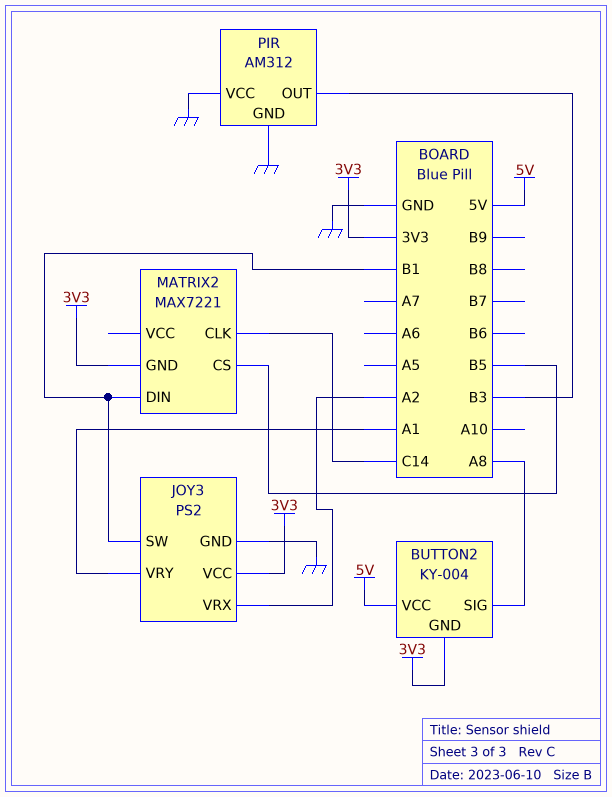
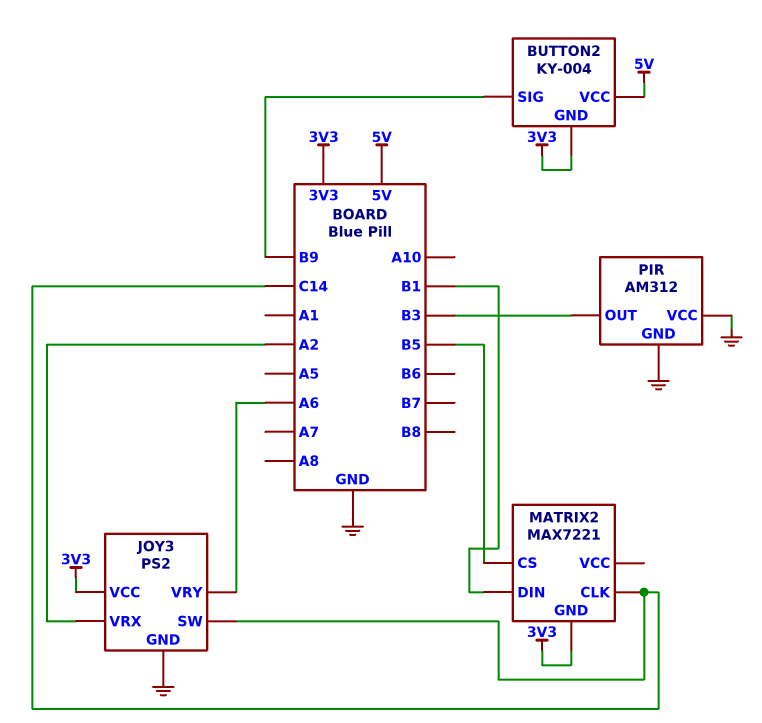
BUTTON2 pin SIG: A8 -> B9
JOY3 pin SW: B1 -> C14
JOY3 pin VRY: A1 -> A6

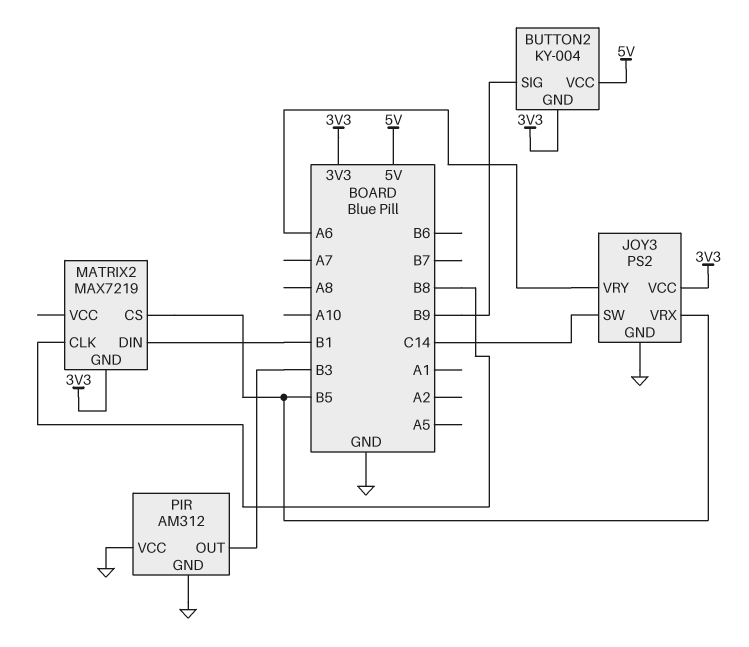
JOY3 pin VRX: A2 -> B5
MATRIX2: MAX7221 -> MAX7219
MATRIX2 pin CLK: C14 -> B8

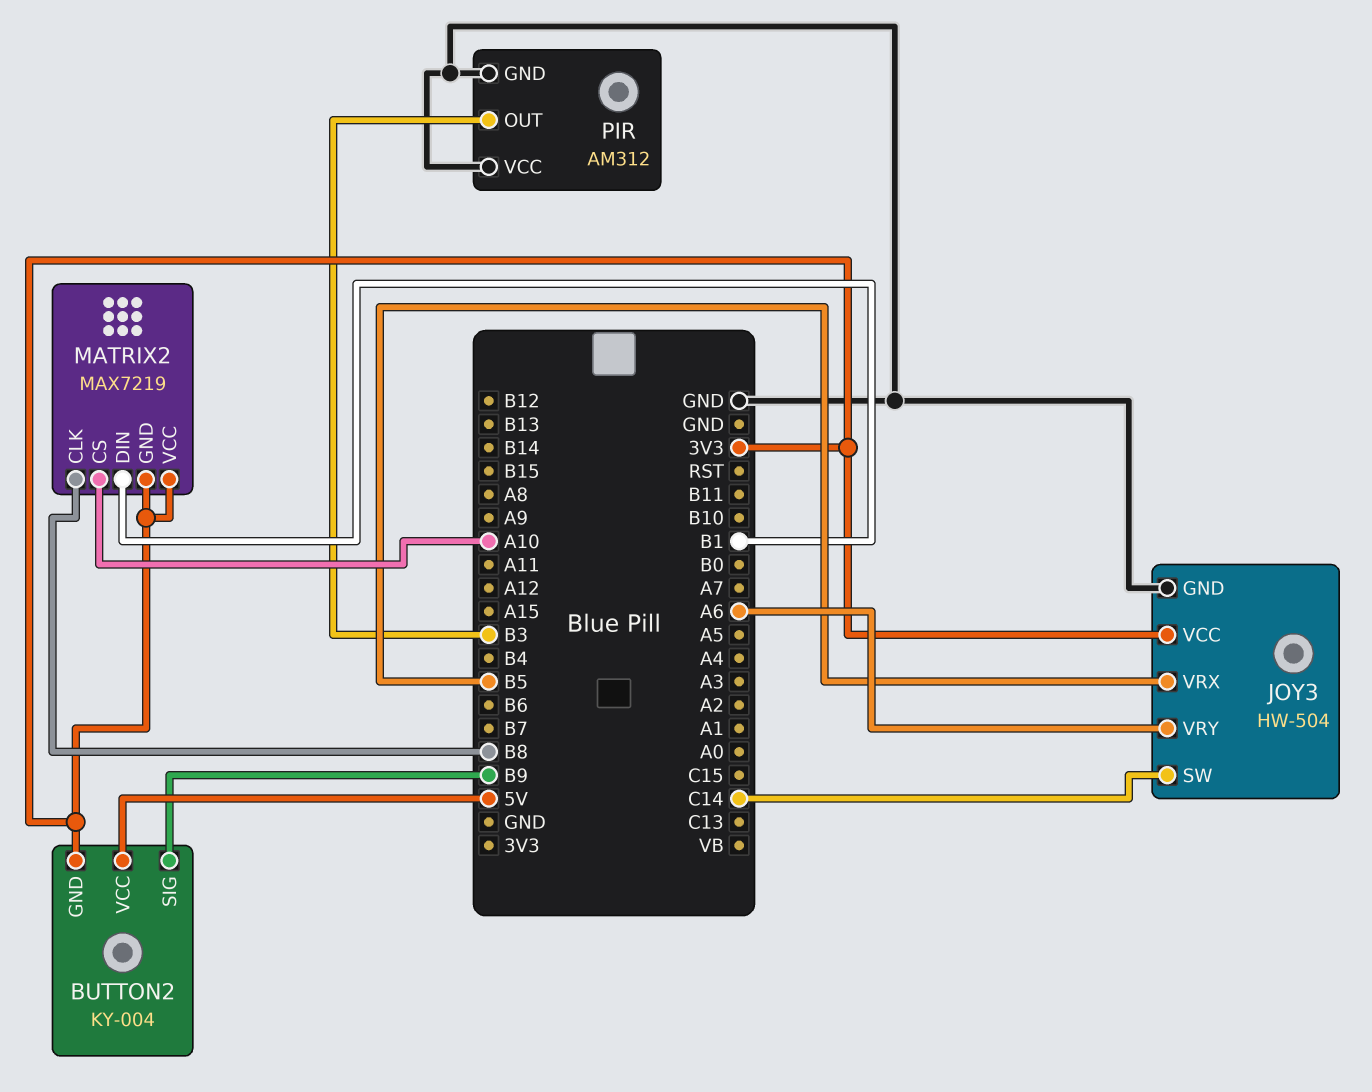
JOY3: PS2 -> HW-504
MATRIX2 pin CS: B5 -> A10
MATRIX2 pin VCC: none -> 3V3

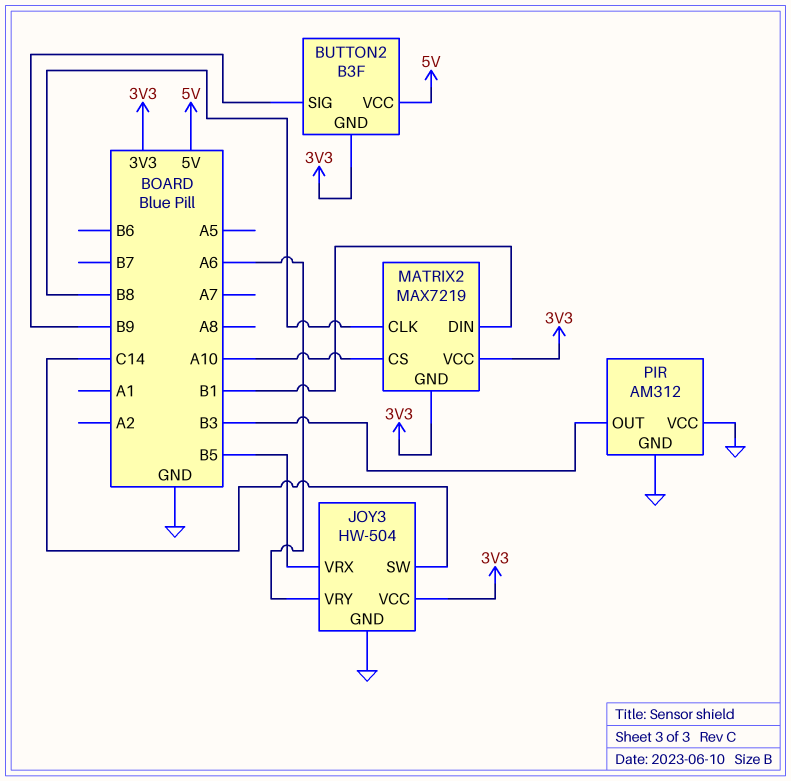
BUTTON2: KY-004 -> B3F

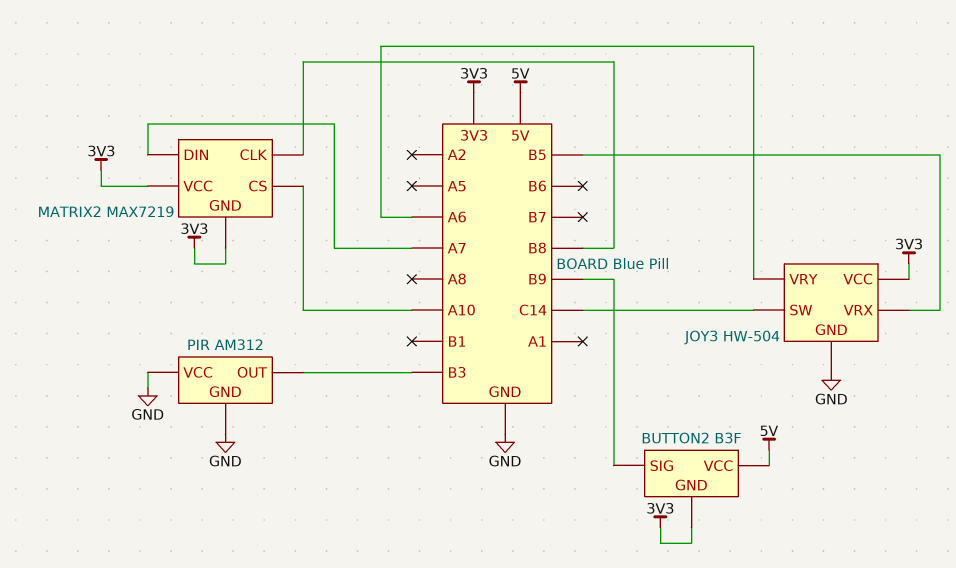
MATRIX2 pin DIN: B1 -> A7

